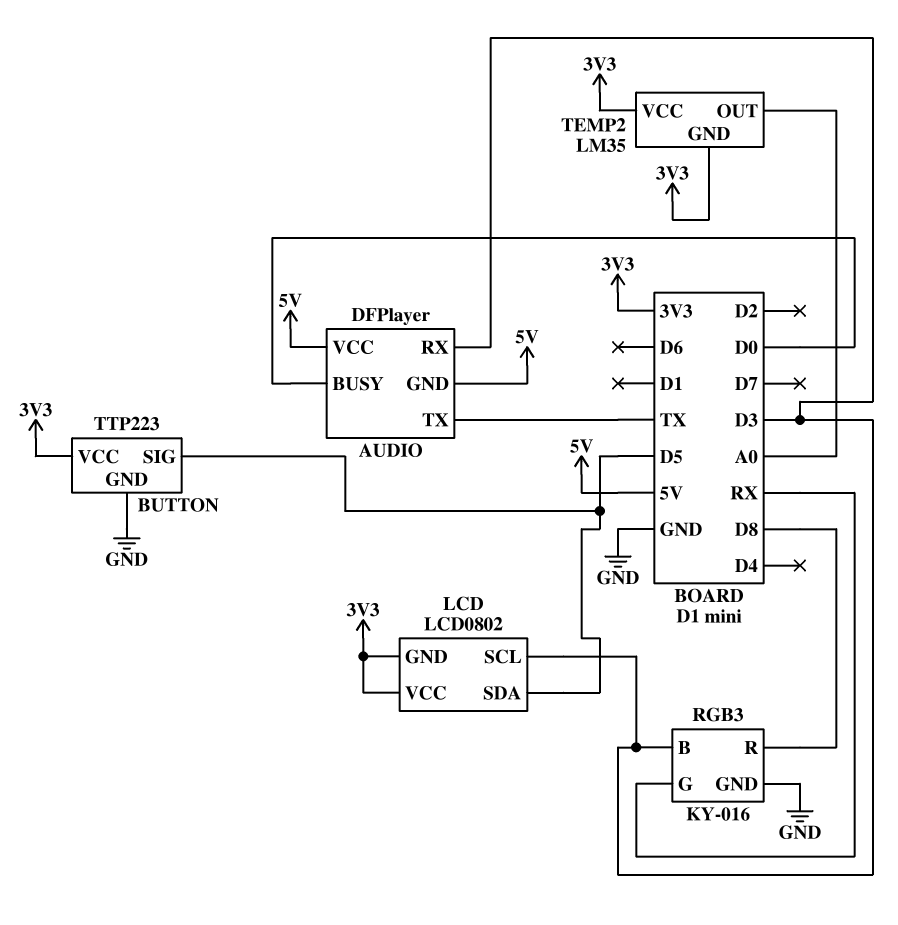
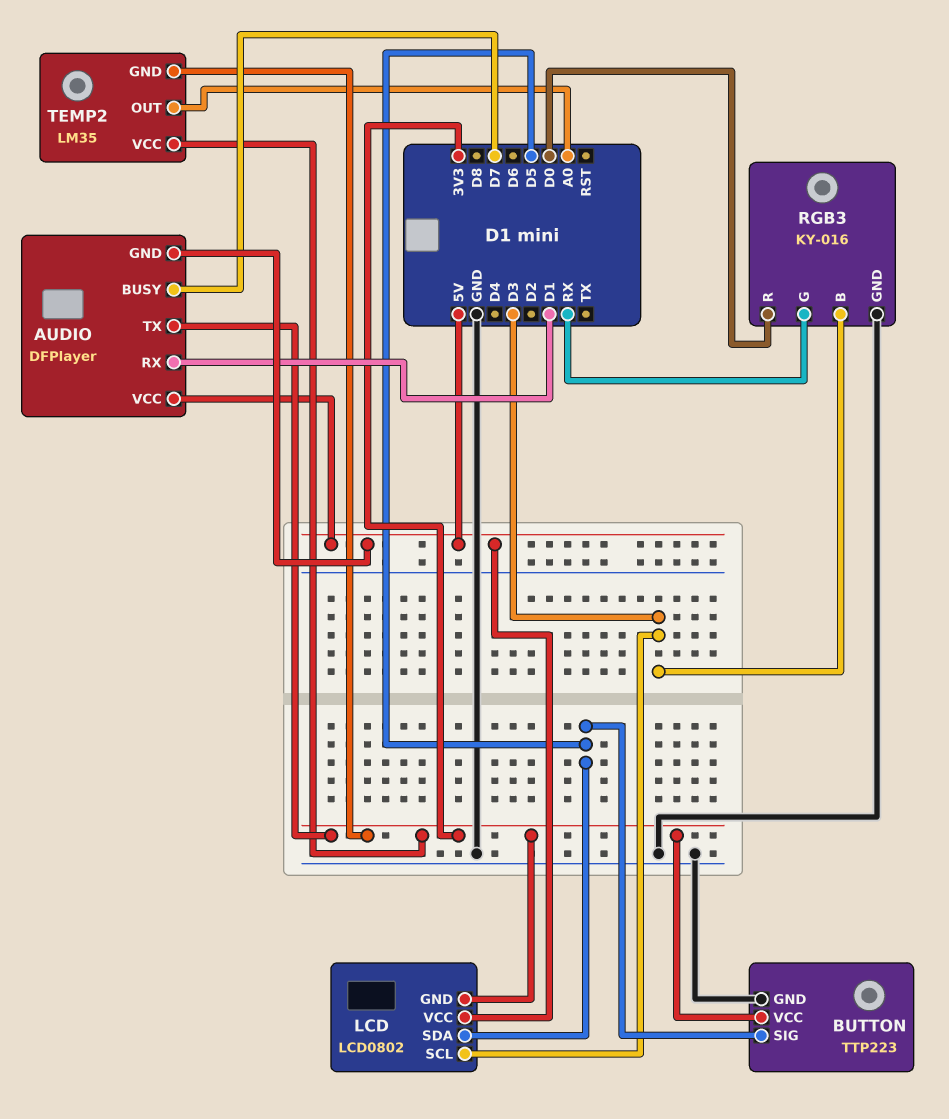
AUDIO pin BUSY: D0 -> D7
AUDIO pin RX: D3 -> D1
AUDIO pin TX: TX -> 3V3
LCD pin VCC: 3V3 -> 5V
RGB3 pin R: D8 -> D0

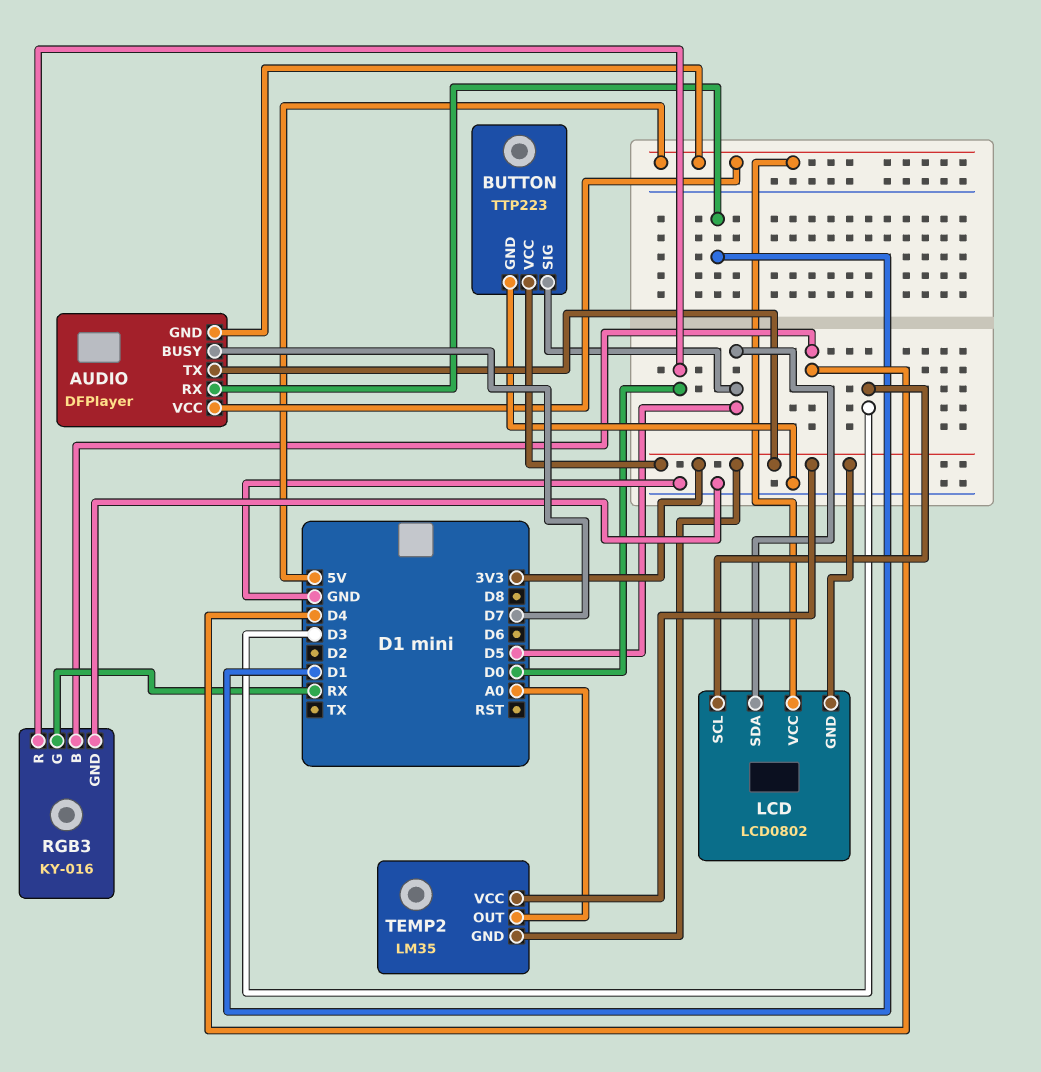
RGB3 pin B: D3 -> D4

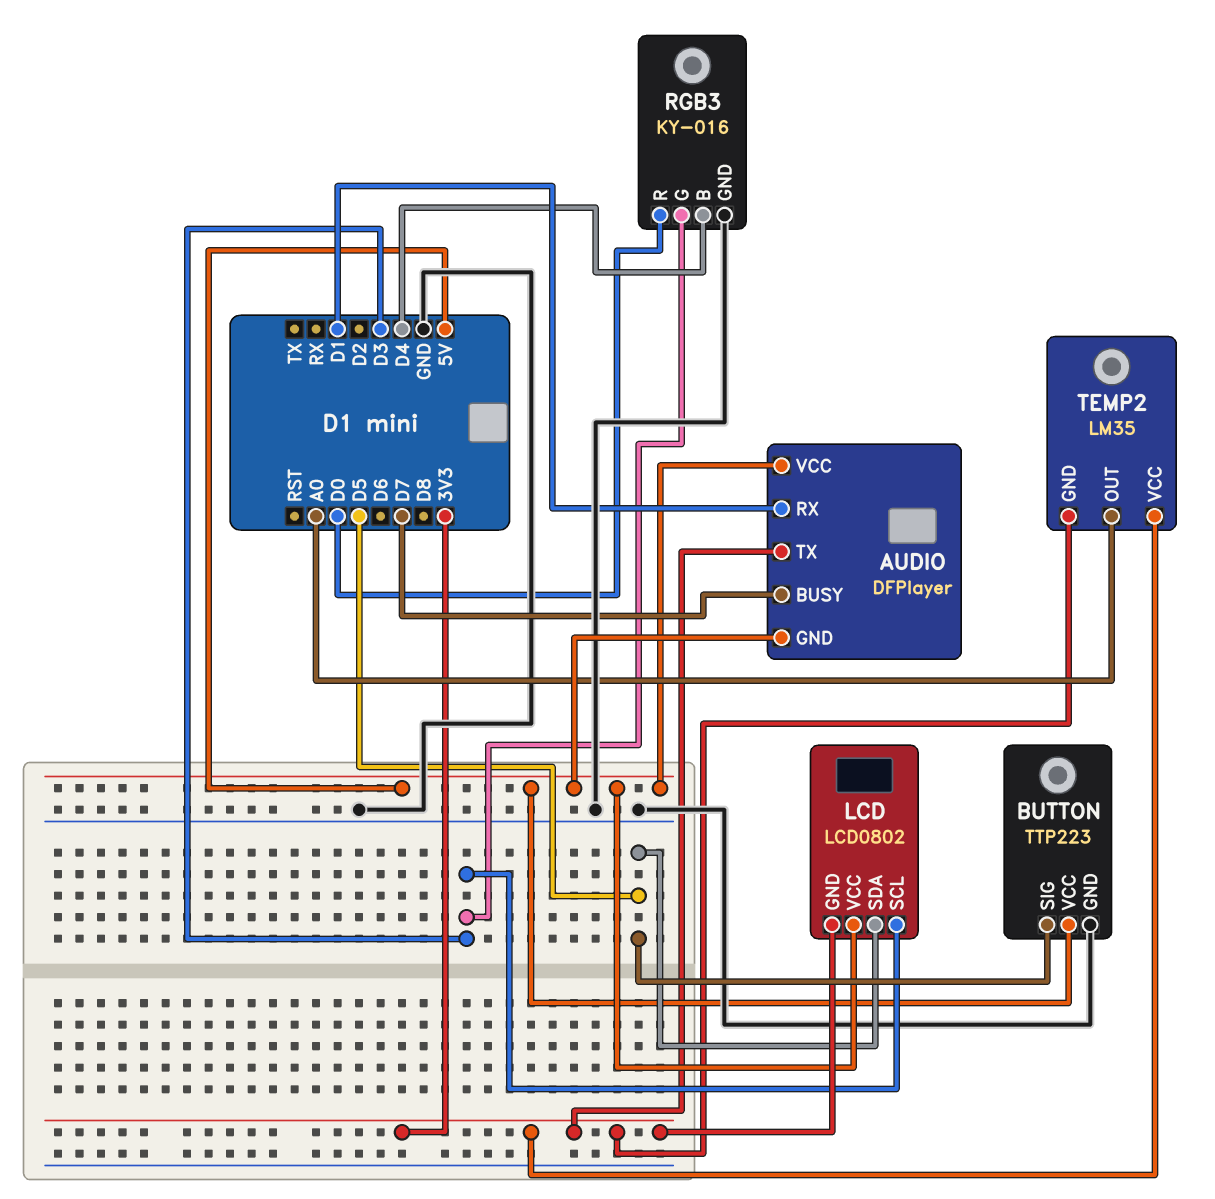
BUTTON pin VCC: 3V3 -> 5V
RGB3 pin G: RX -> D3

